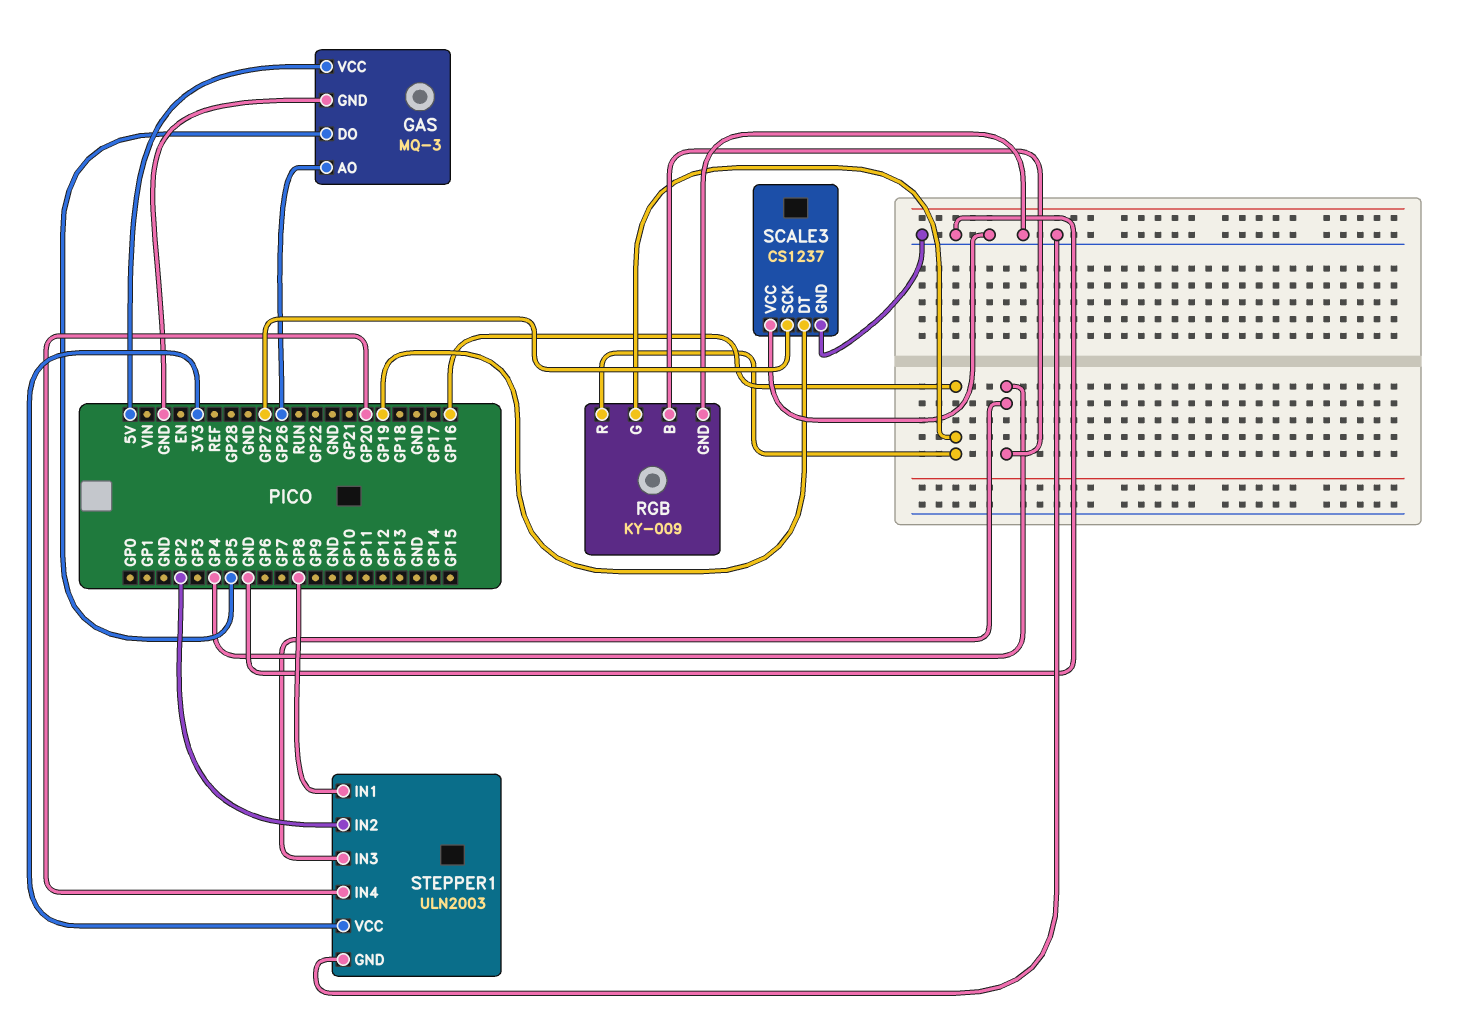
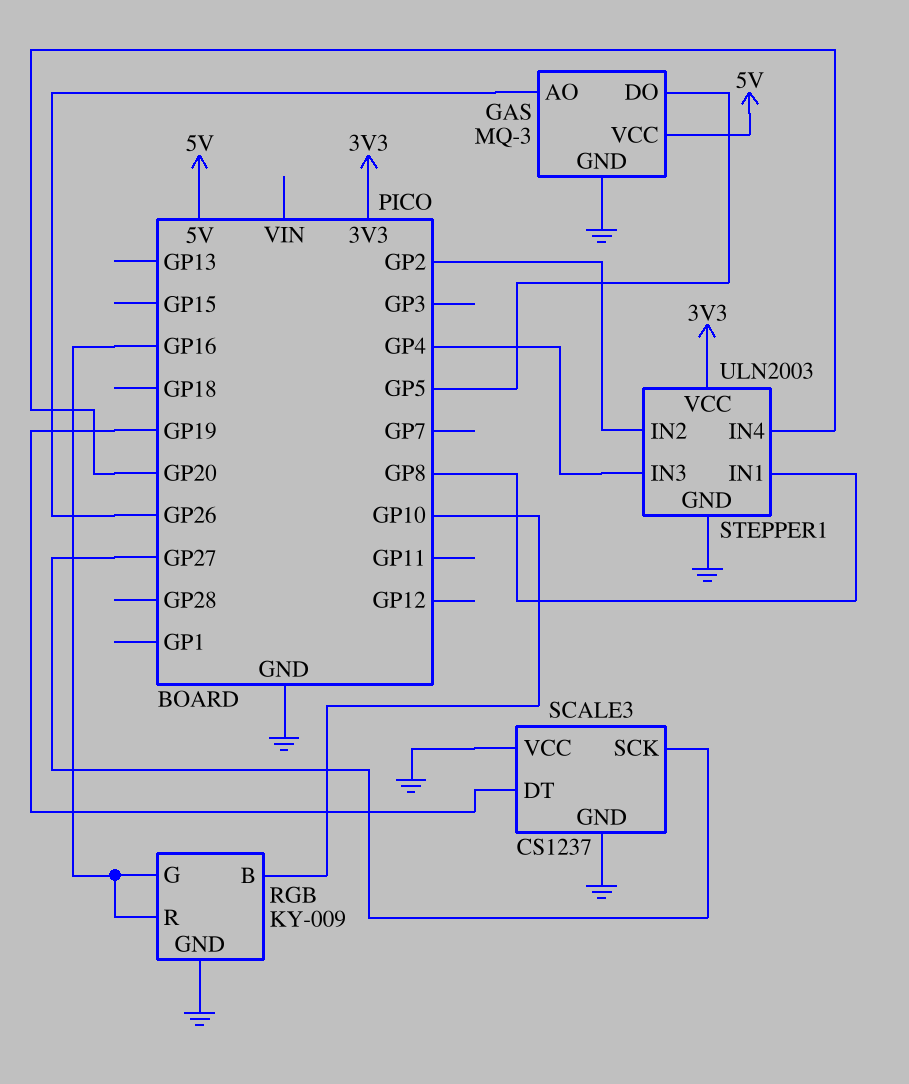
RGB pin B: GP4 -> GP10

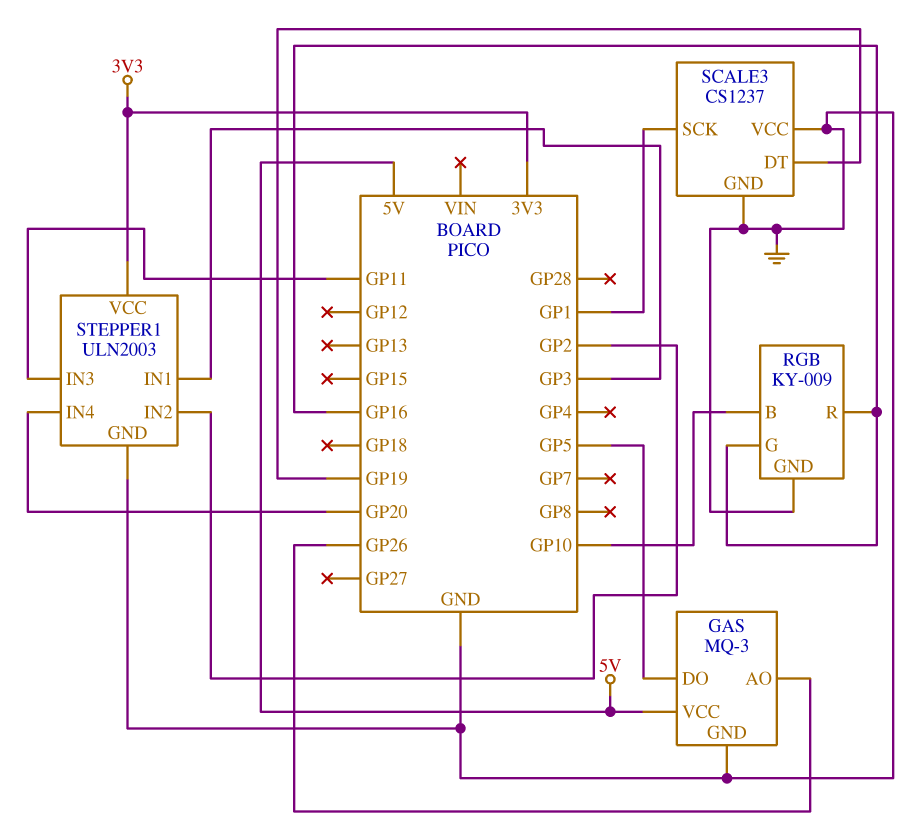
SCALE3 pin SCK: GP27 -> GP1
STEPPER1 pin IN1: GP8 -> GP3
STEPPER1 pin IN3: GP4 -> GP11

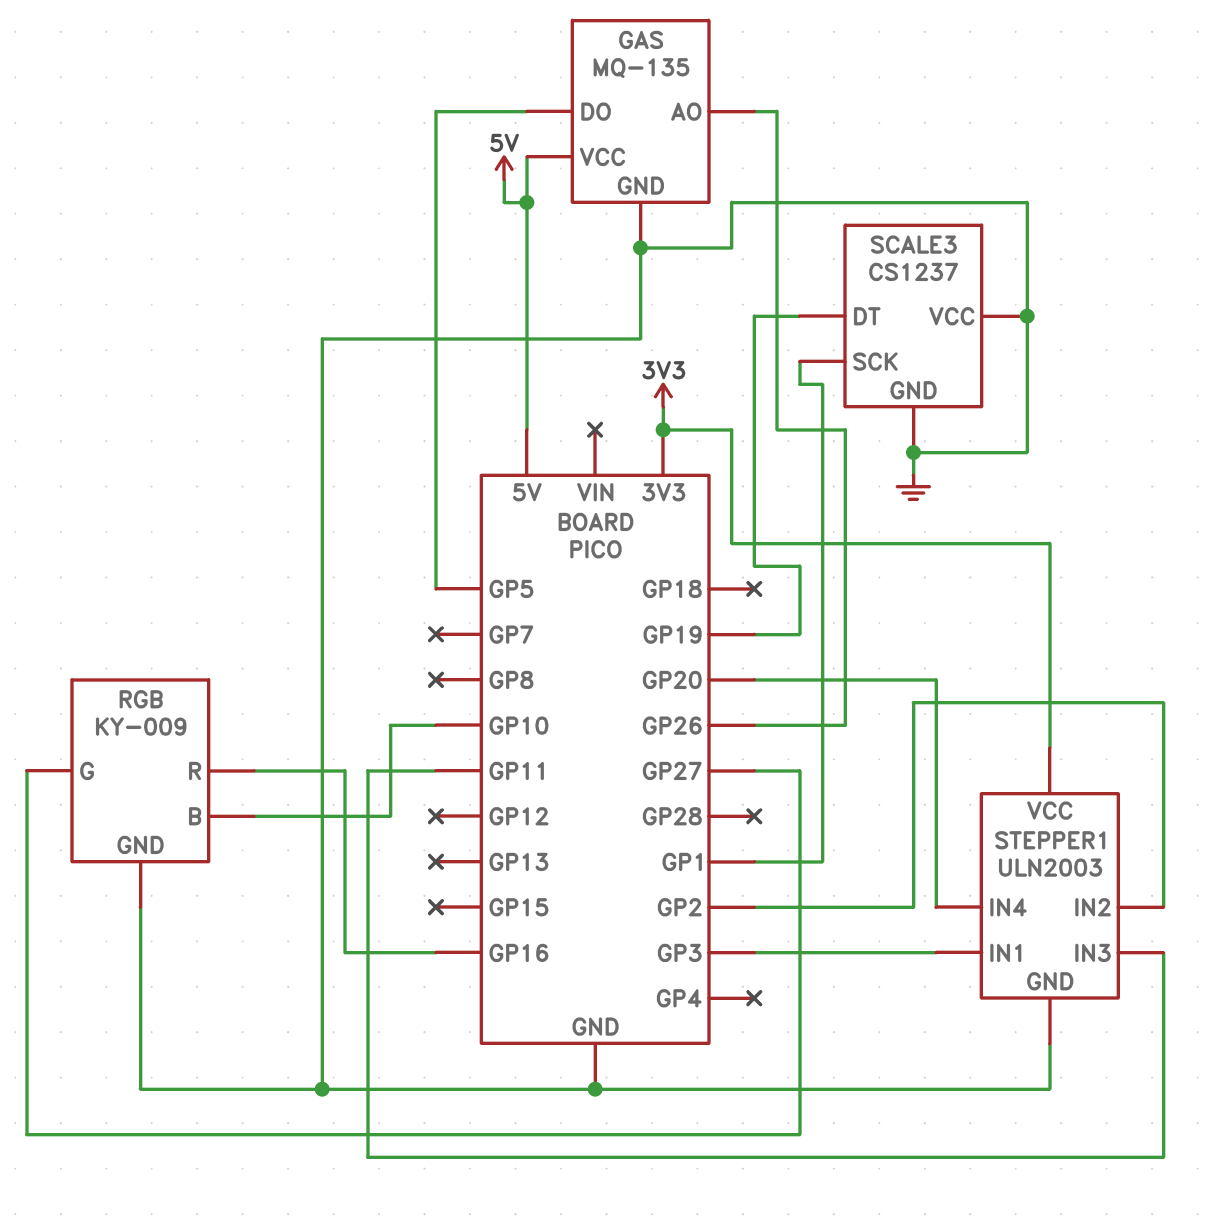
GAS: MQ-3 -> MQ-135
RGB pin G: GP16 -> GP27

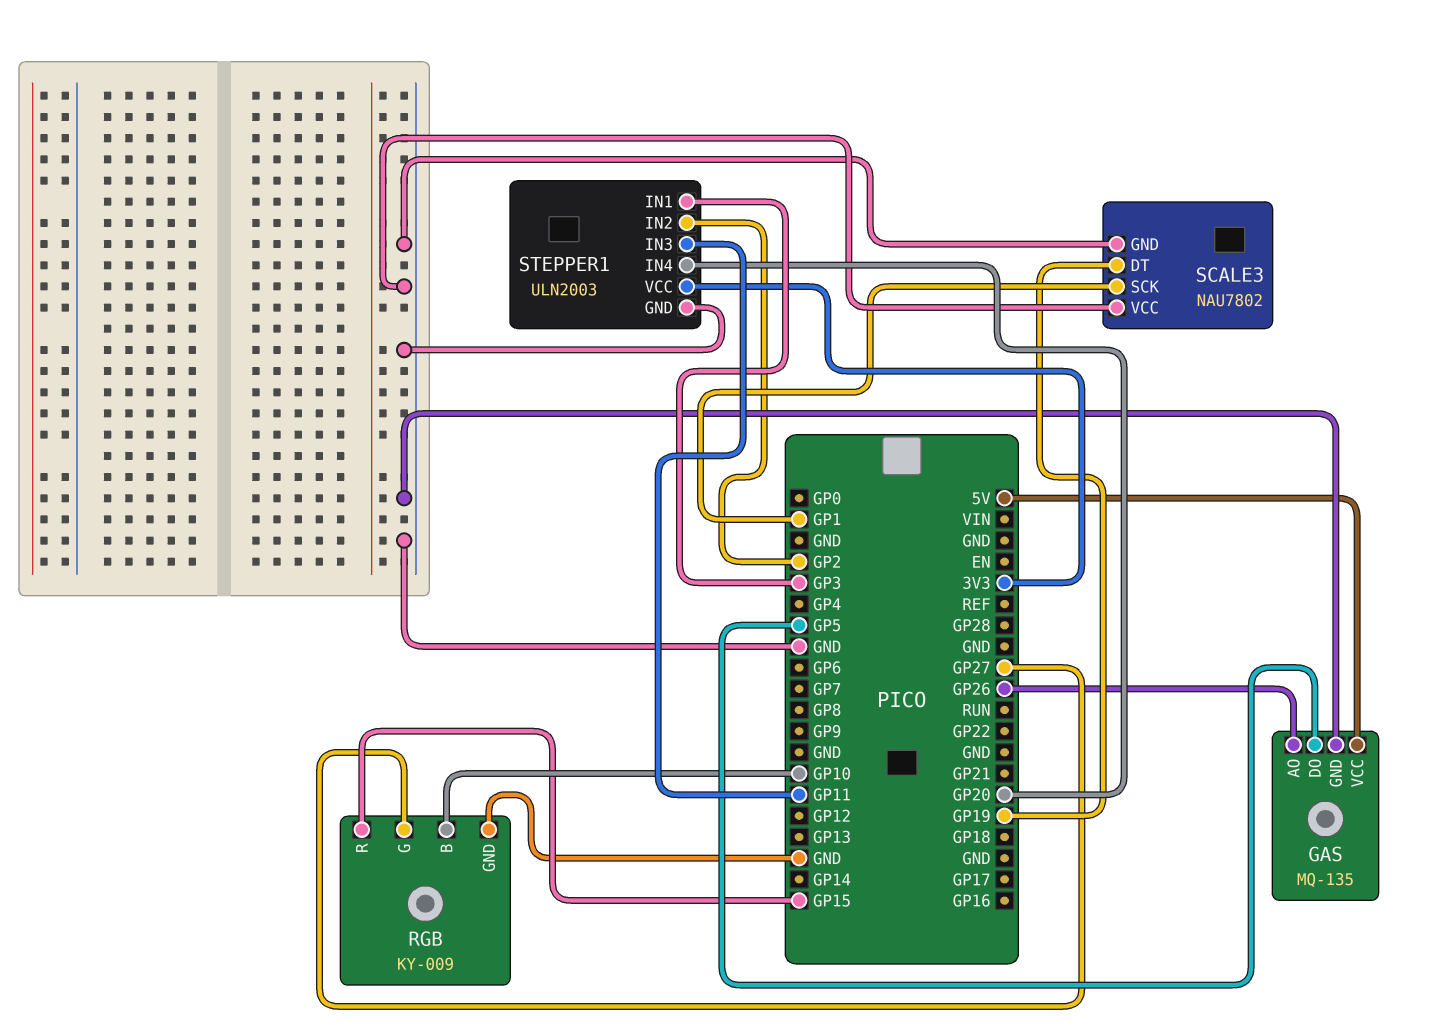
RGB pin R: GP16 -> GP15
SCALE3: CS1237 -> NAU7802

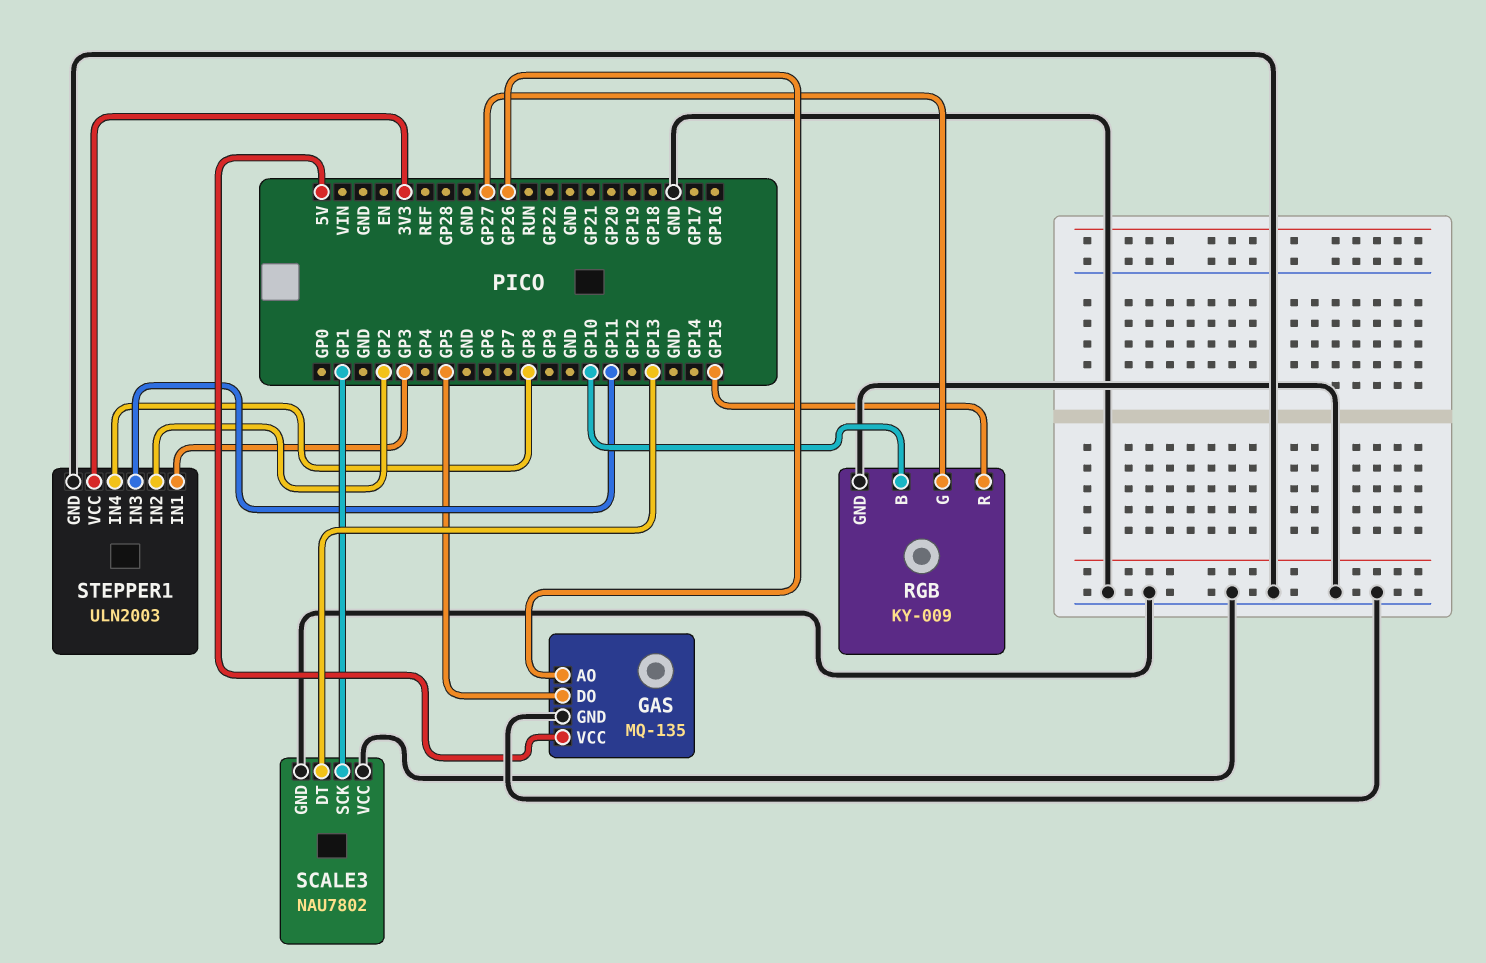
SCALE3 pin DT: GP19 -> GP13
STEPPER1 pin IN4: GP20 -> GP8

